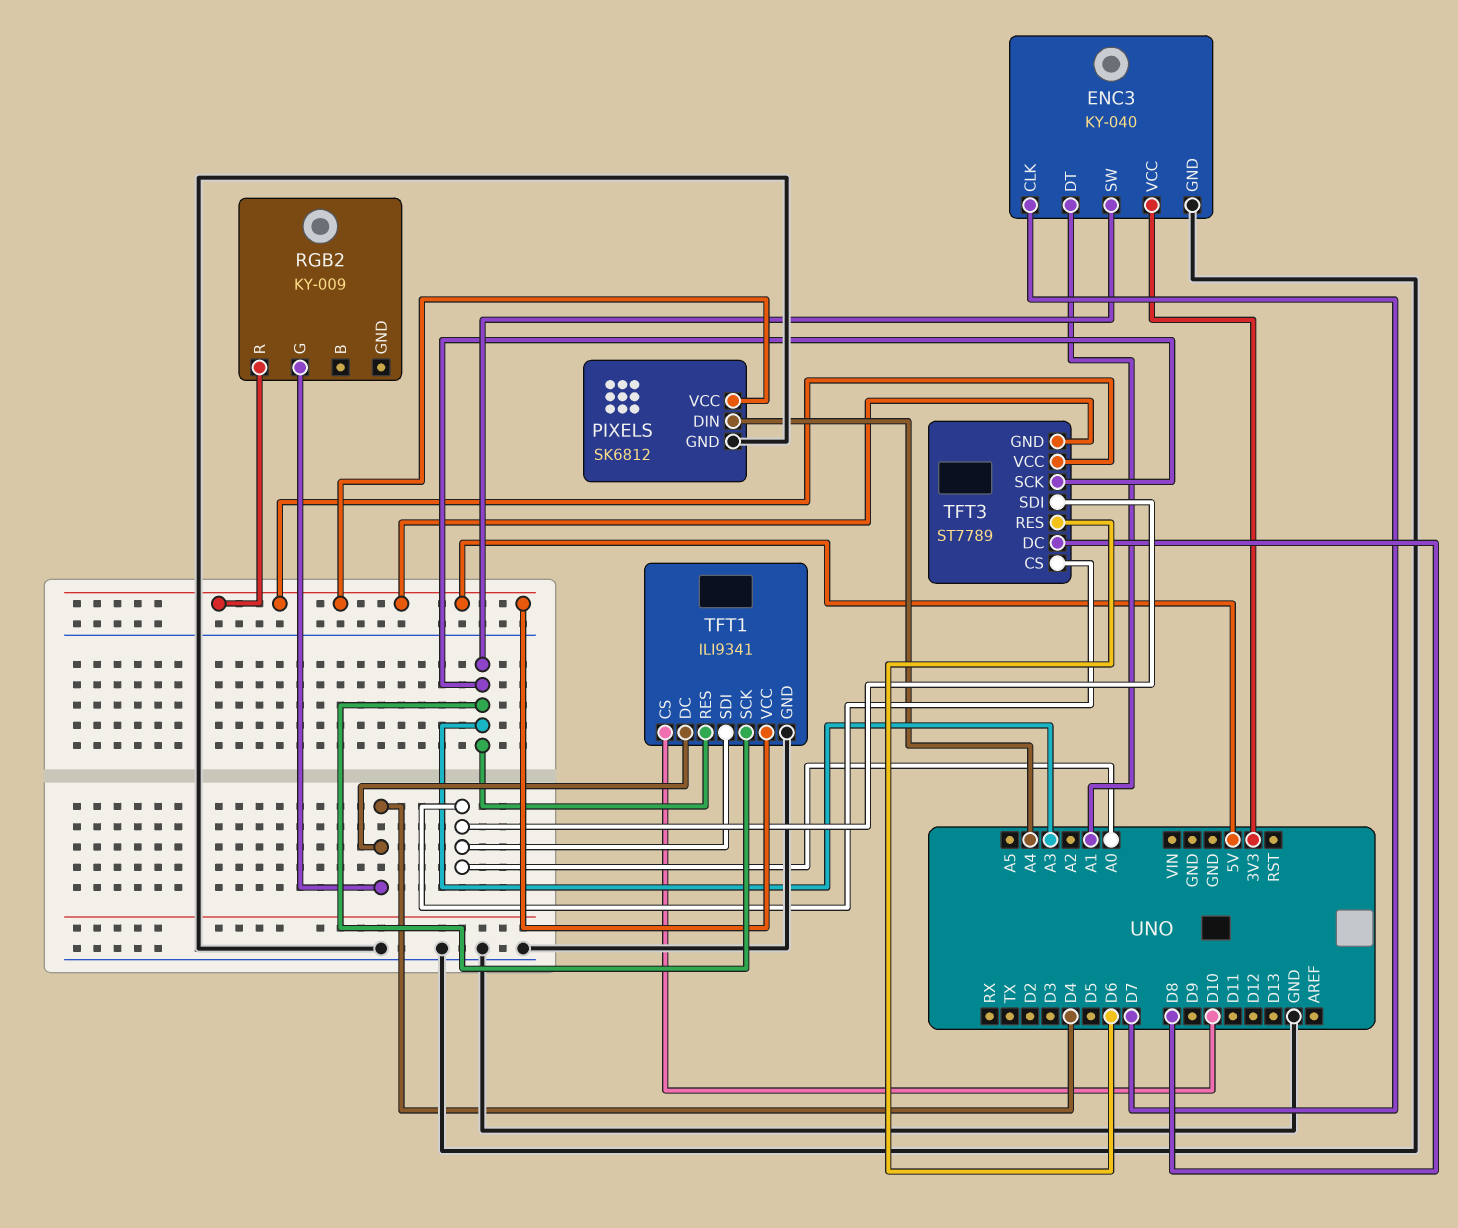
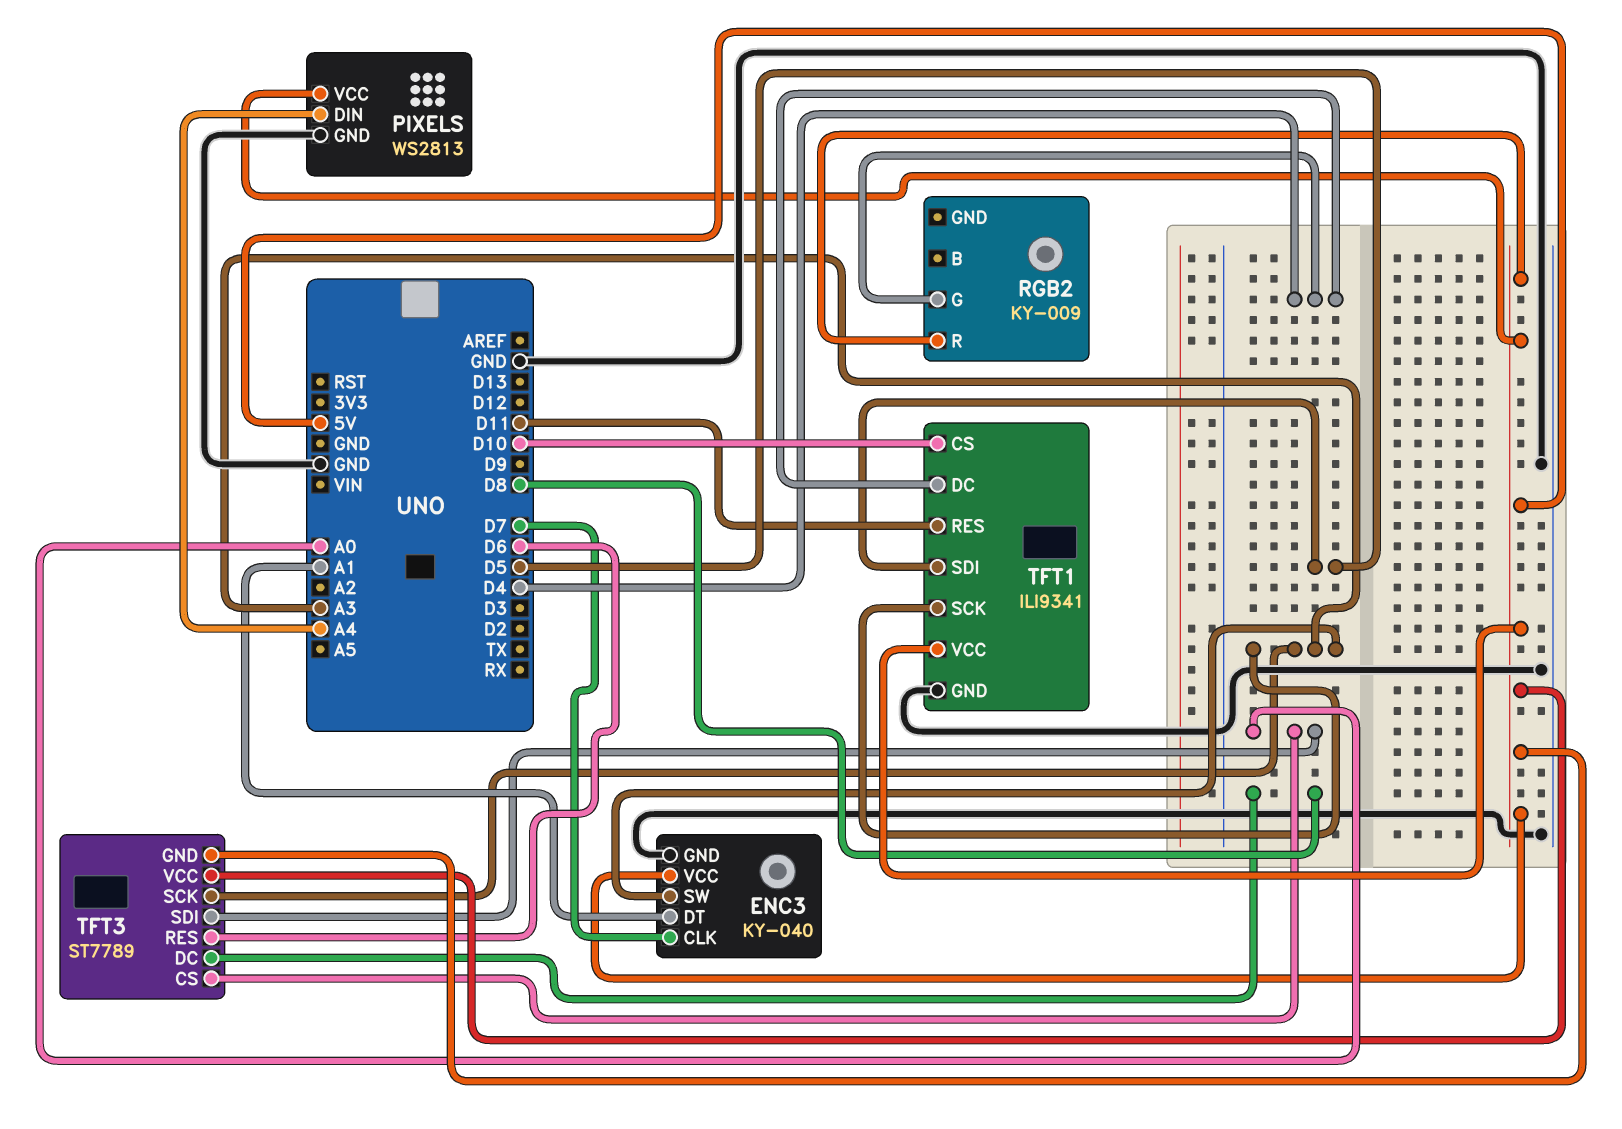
ENC3 pin VCC: 3V3 -> 5V
PIXELS: SK6812 -> WS2813
TFT1 pin RES: A3 -> D11
TFT1 pin SDI: A0 -> D5

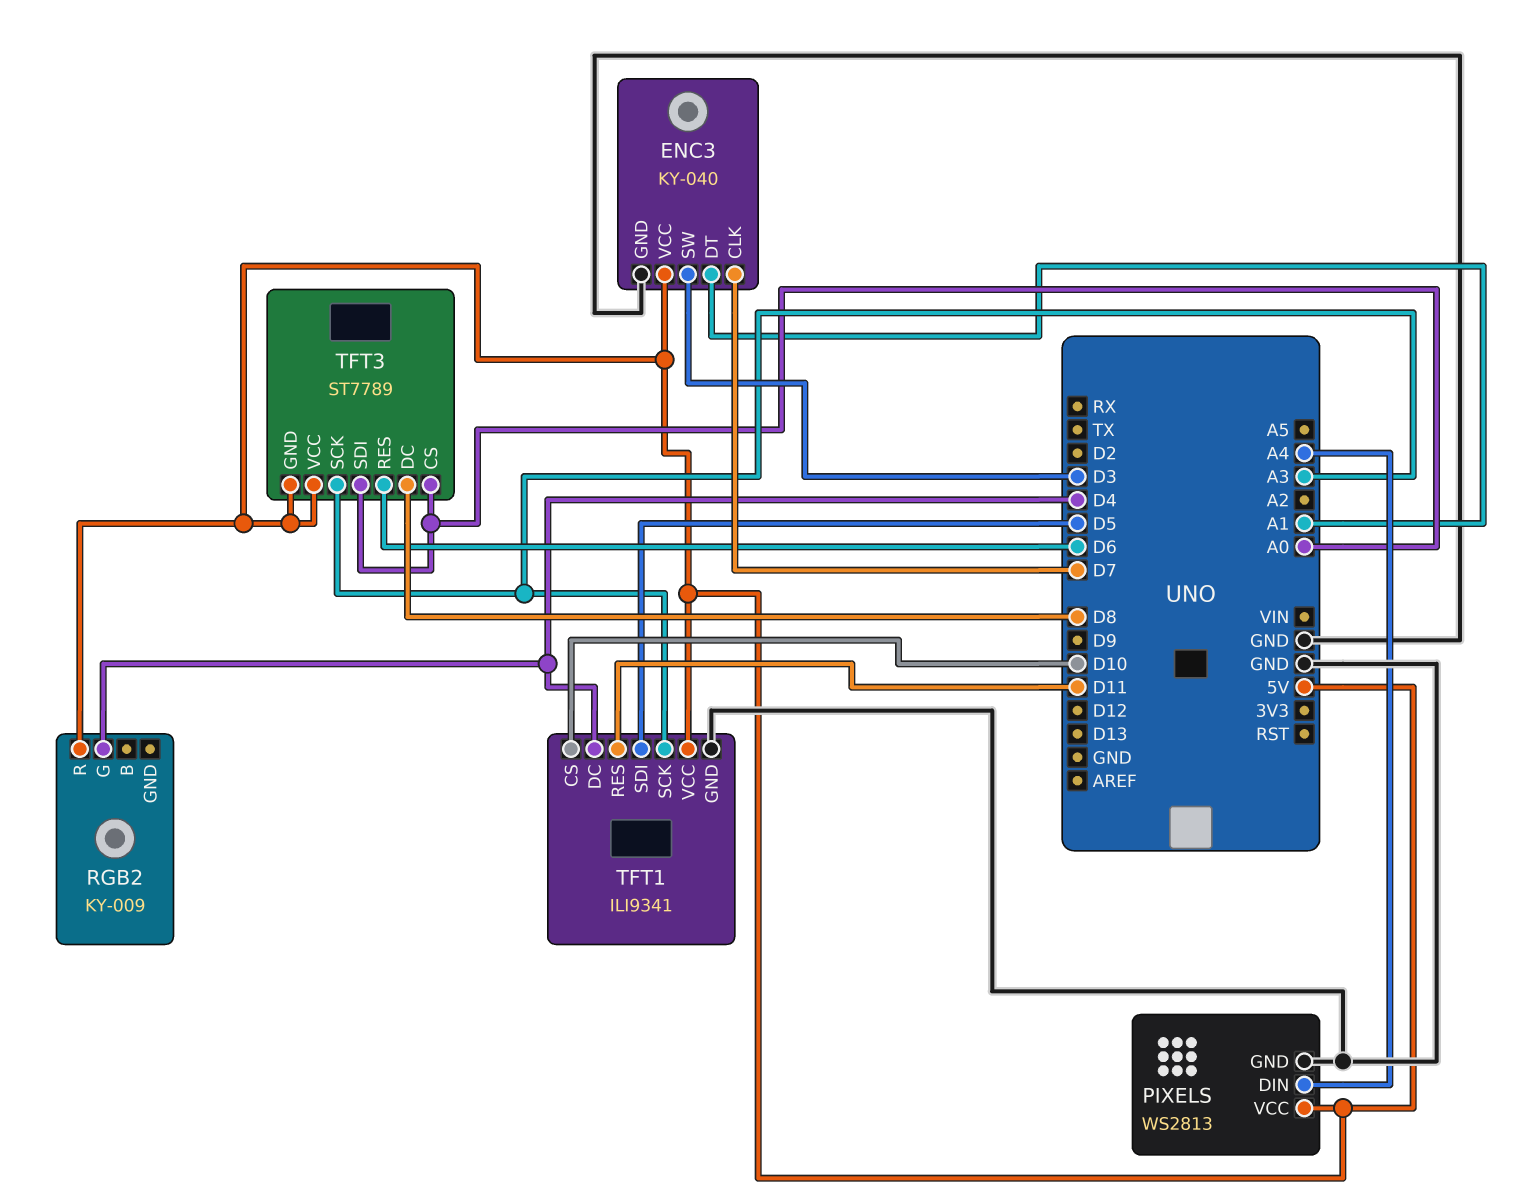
ENC3 pin SW: A3 -> D3

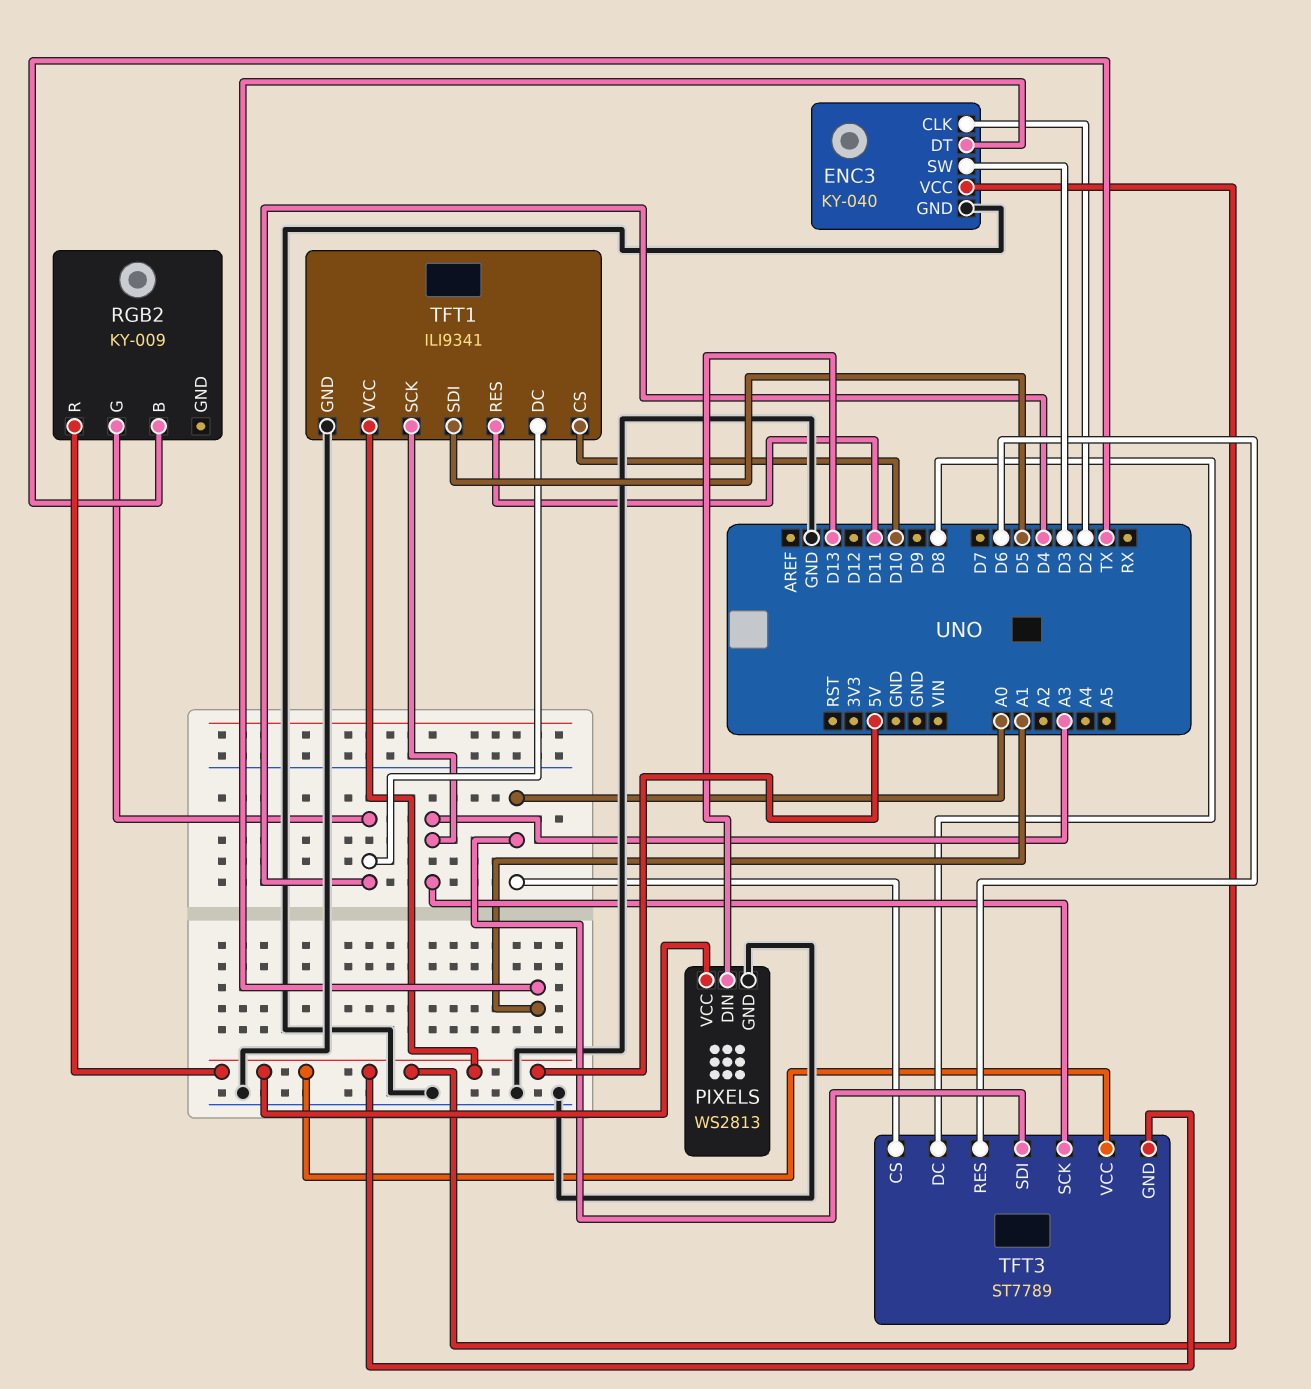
ENC3 pin CLK: D7 -> D2
PIXELS pin DIN: A4 -> D13
RGB2 pin B: none -> TX

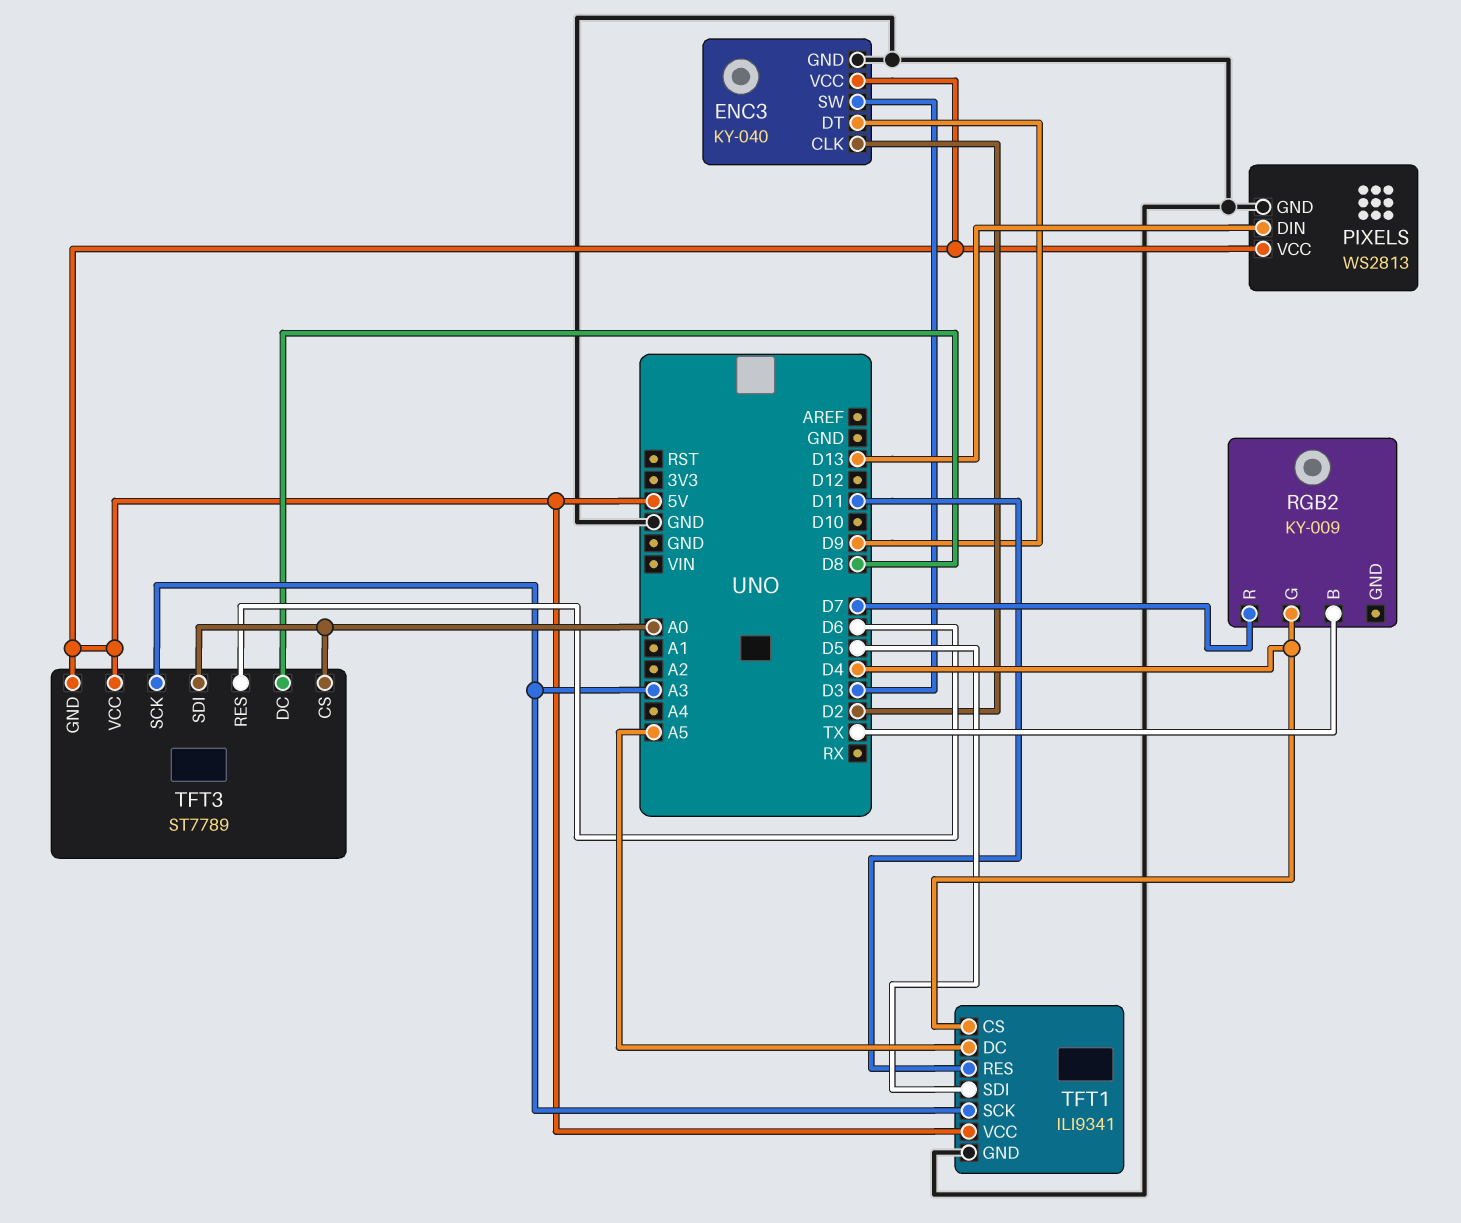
ENC3 pin DT: A1 -> D9
RGB2 pin R: 5V -> D7
TFT1 pin CS: D10 -> D4
TFT1 pin DC: D4 -> A5

